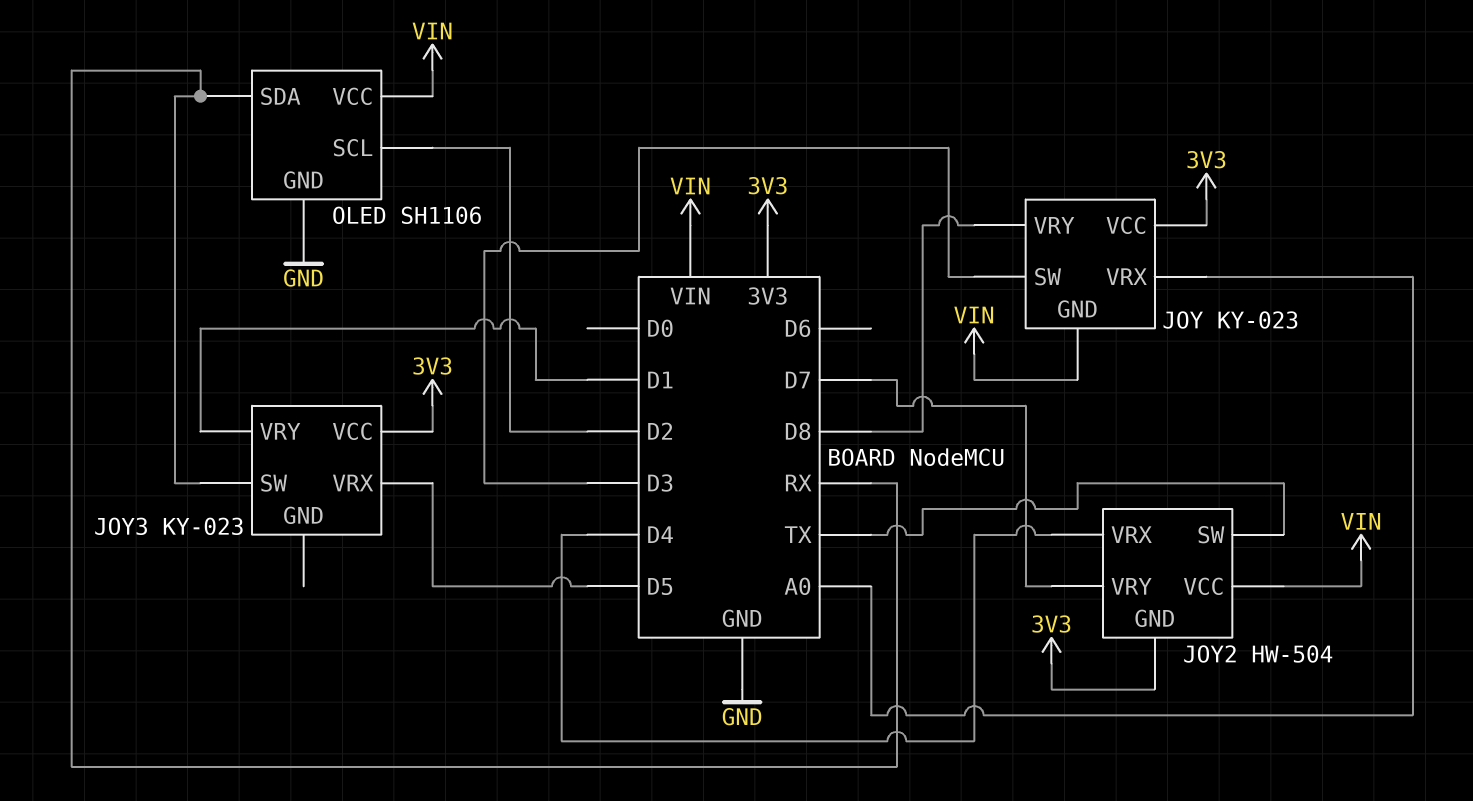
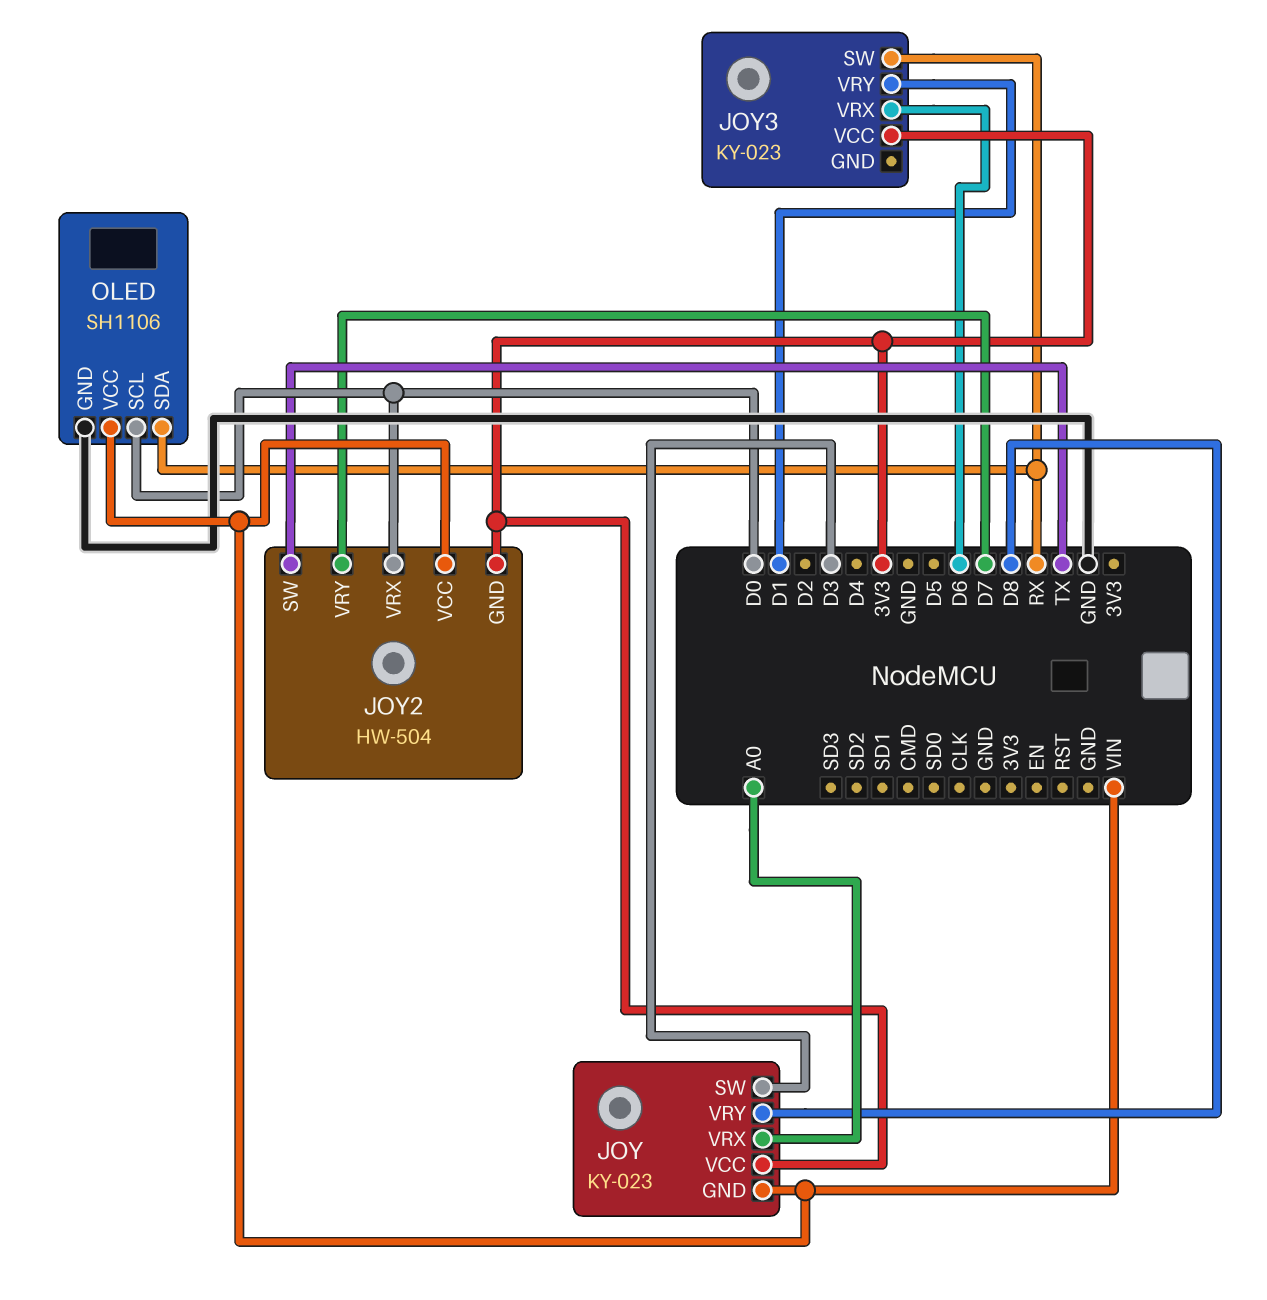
JOY2 pin VRX: D4 -> D0
JOY3 pin VRX: D5 -> D6
OLED pin SCL: D2 -> D0

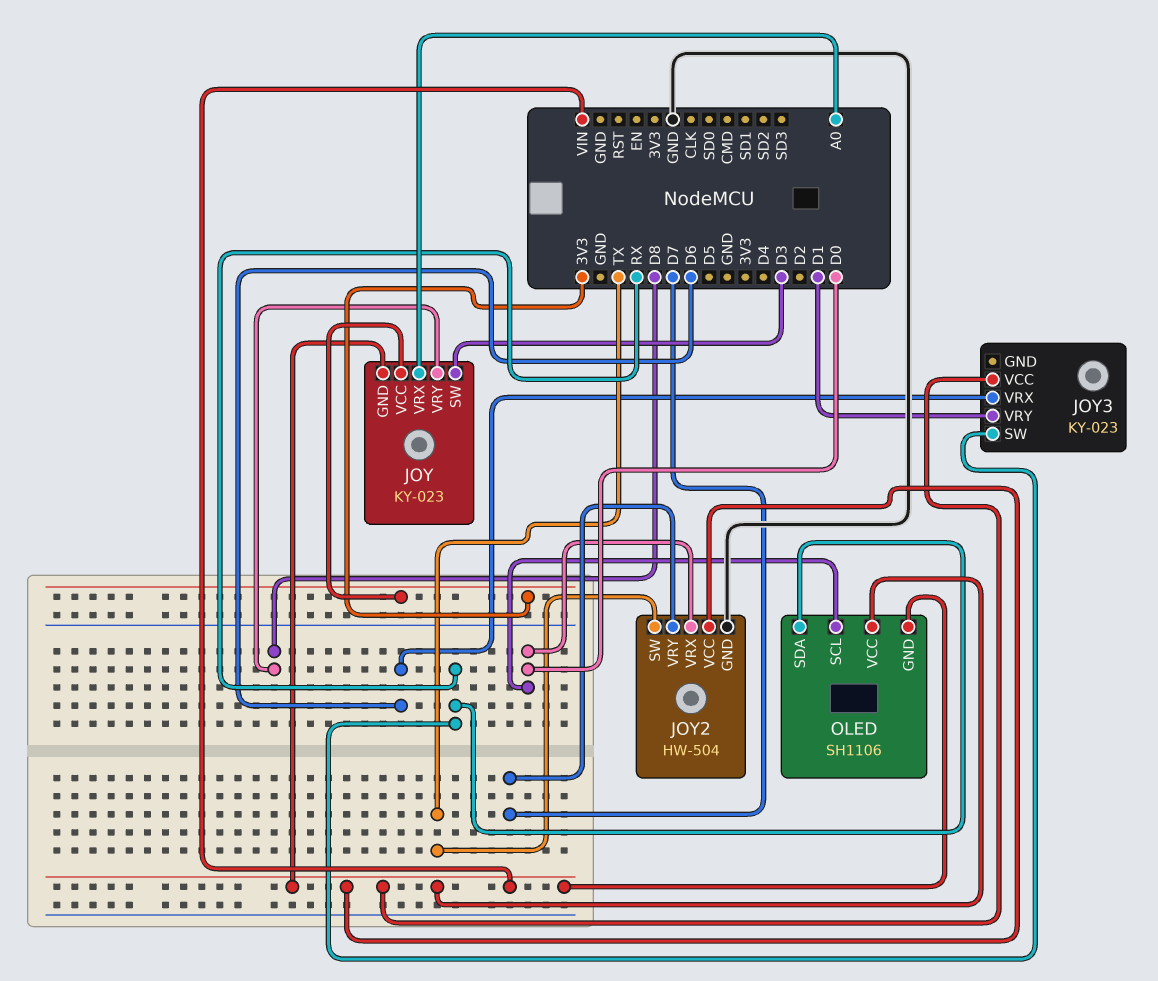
JOY2 pin GND: 3V3 -> GND
JOY3 pin VCC: 3V3 -> VIN
OLED pin GND: GND -> VIN

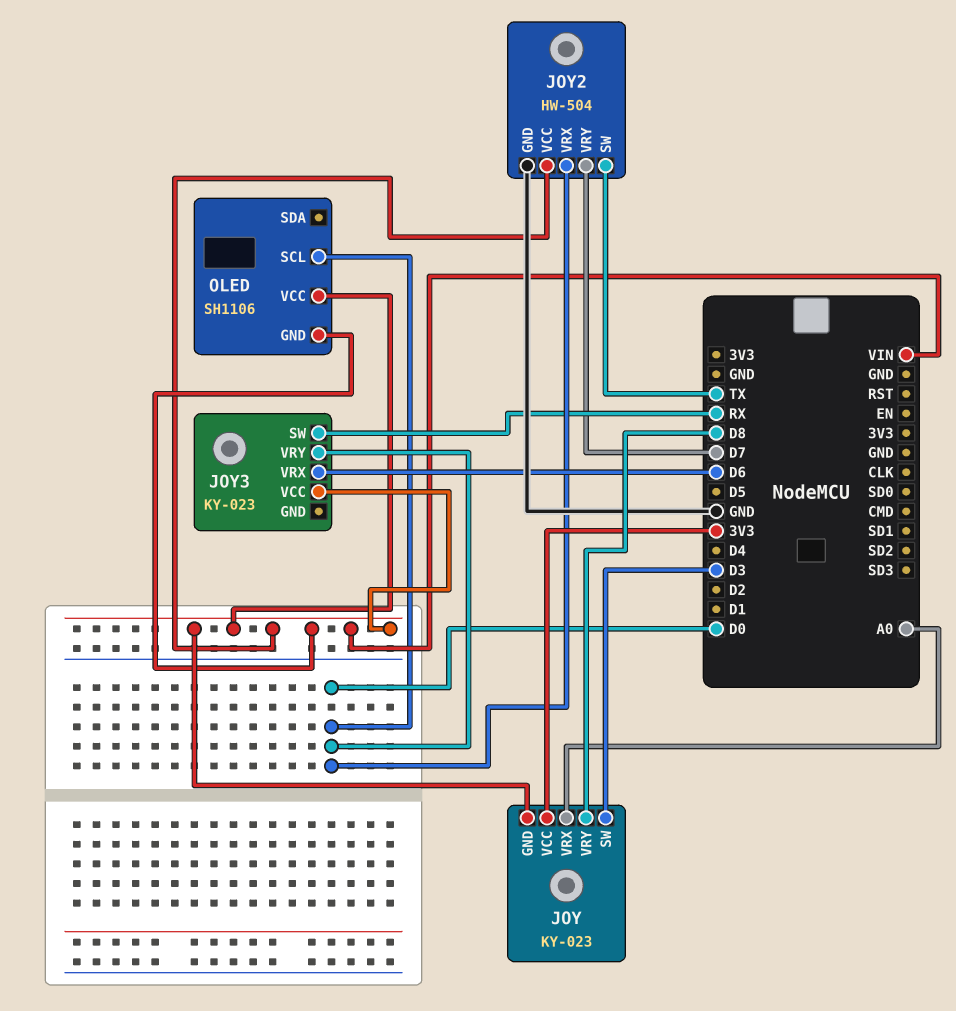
JOY3 pin VRY: D1 -> D0
OLED pin SDA: RX -> none

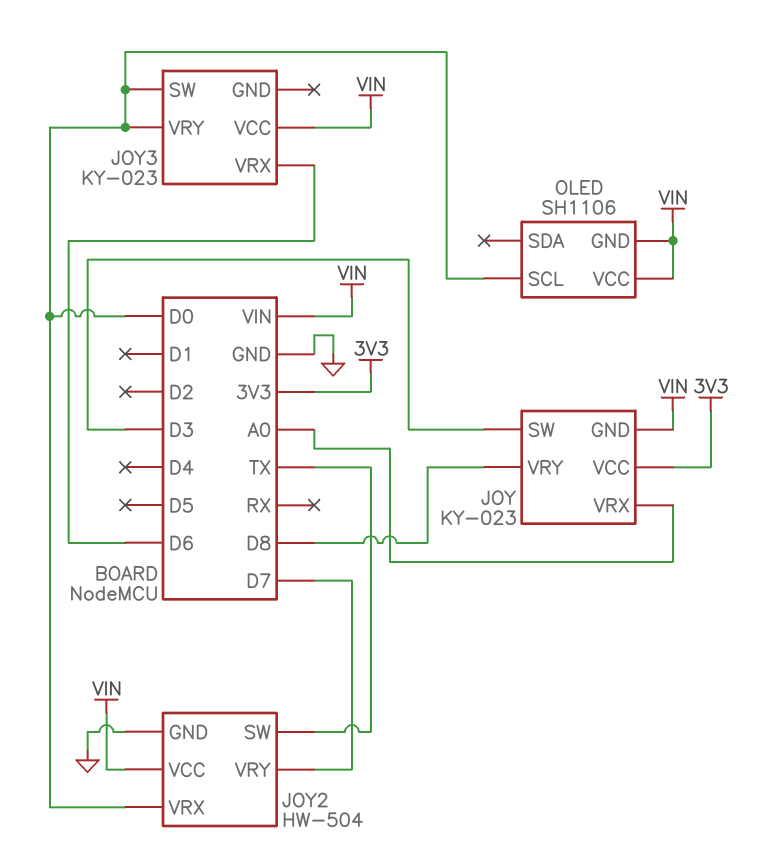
JOY3 pin SW: RX -> D0

